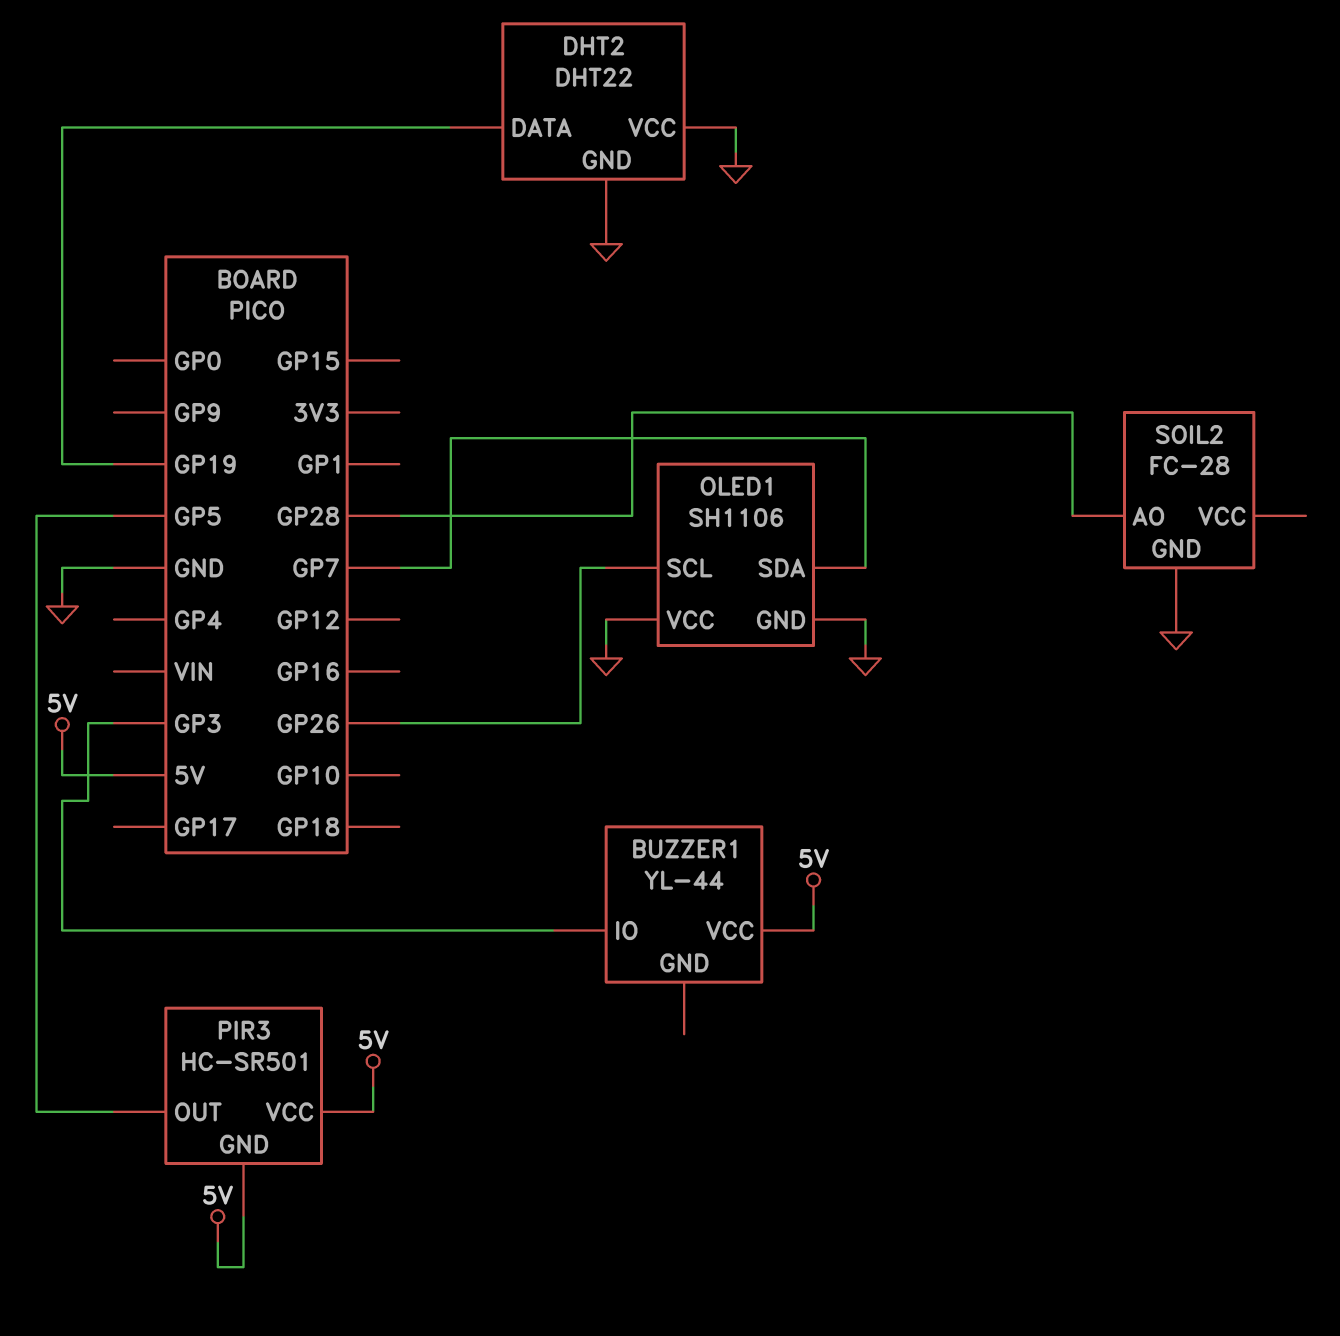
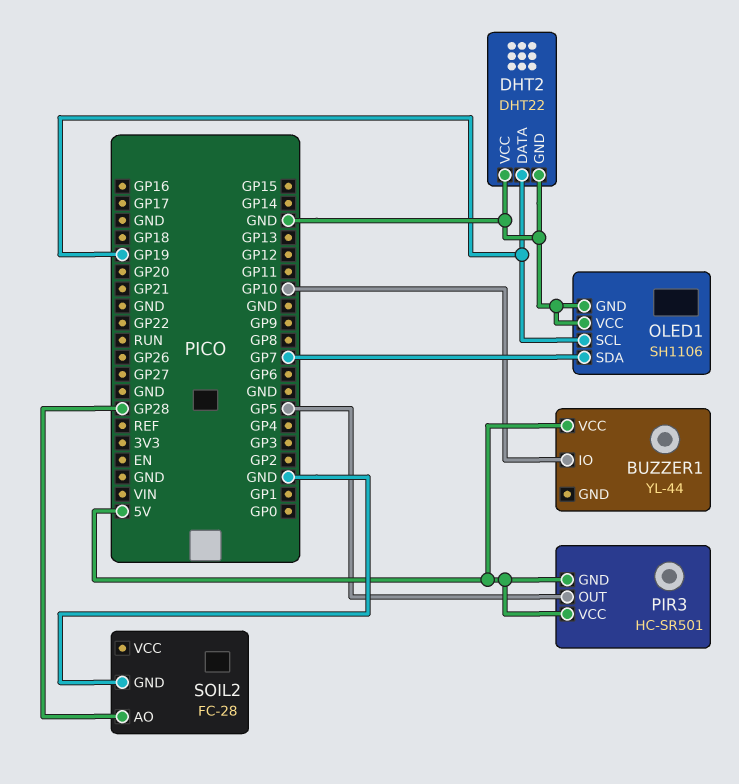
BUZZER1 pin IO: GP3 -> GP10
OLED1 pin SCL: GP26 -> GP19

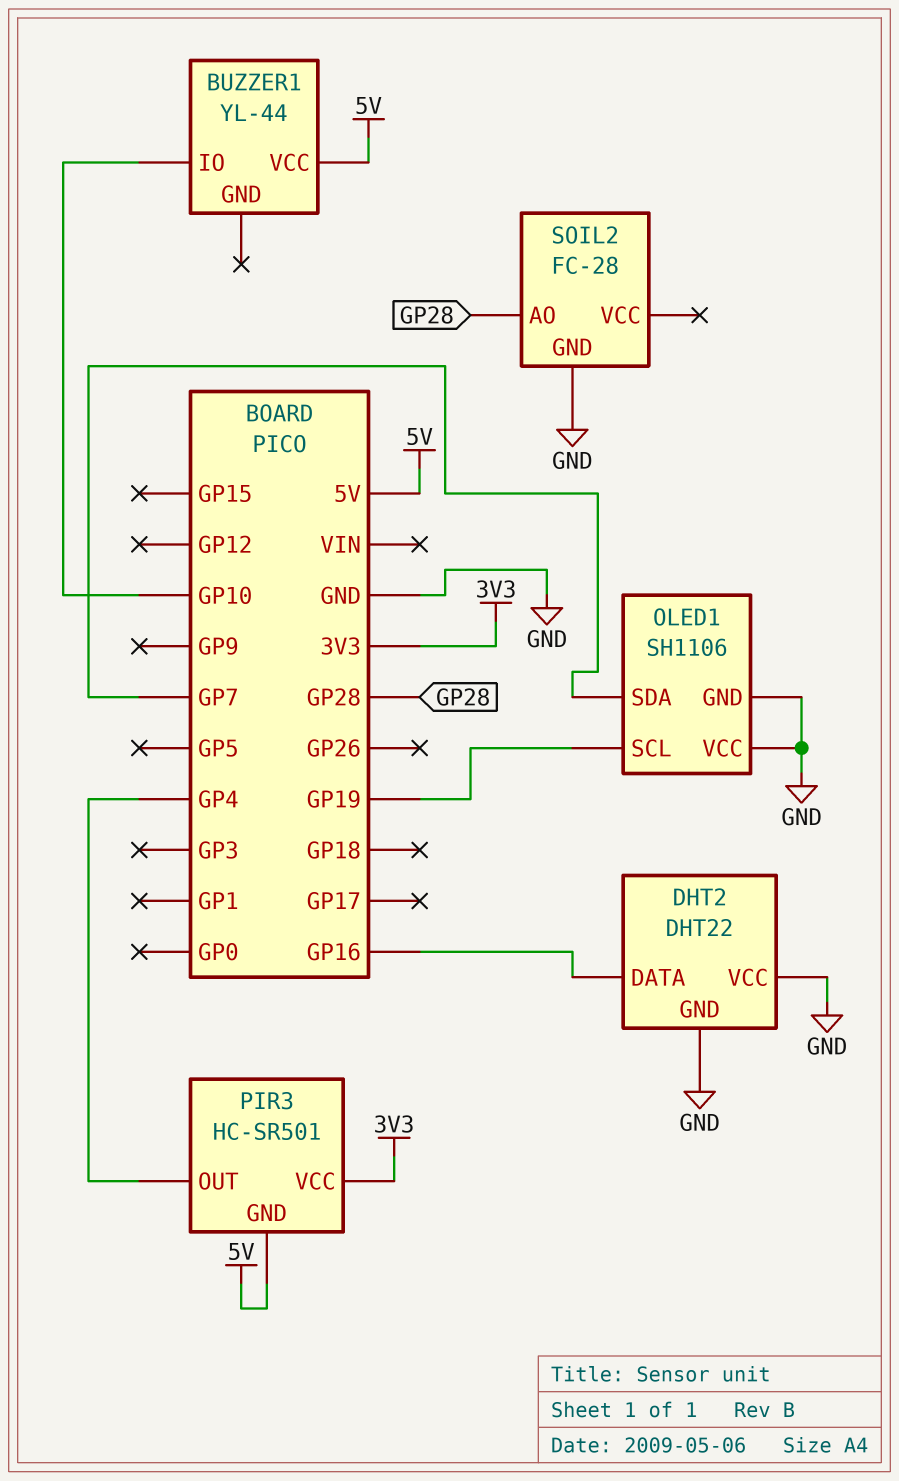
DHT2 pin DATA: GP19 -> GP16
PIR3 pin OUT: GP5 -> GP4
PIR3 pin VCC: 5V -> 3V3

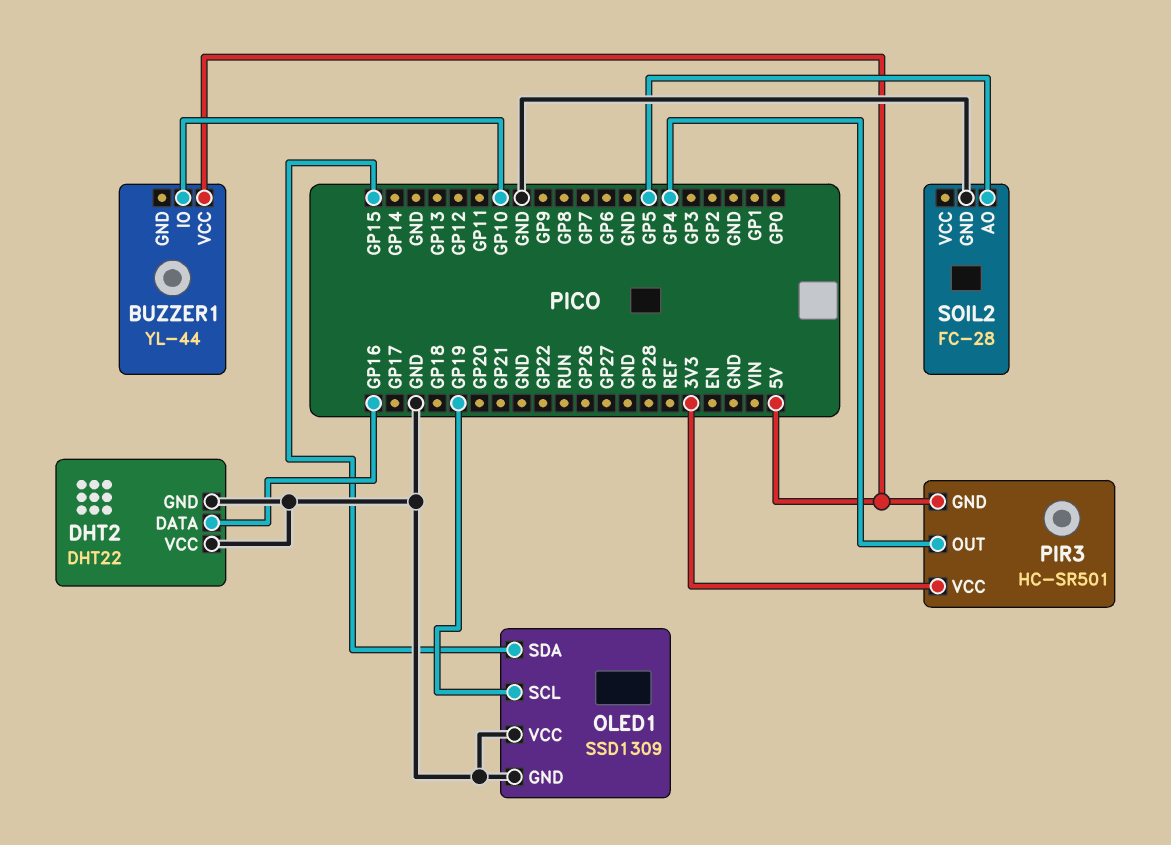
OLED1: SH1106 -> SSD1309
OLED1 pin SDA: GP7 -> GP15
SOIL2 pin AO: GP28 -> GP5

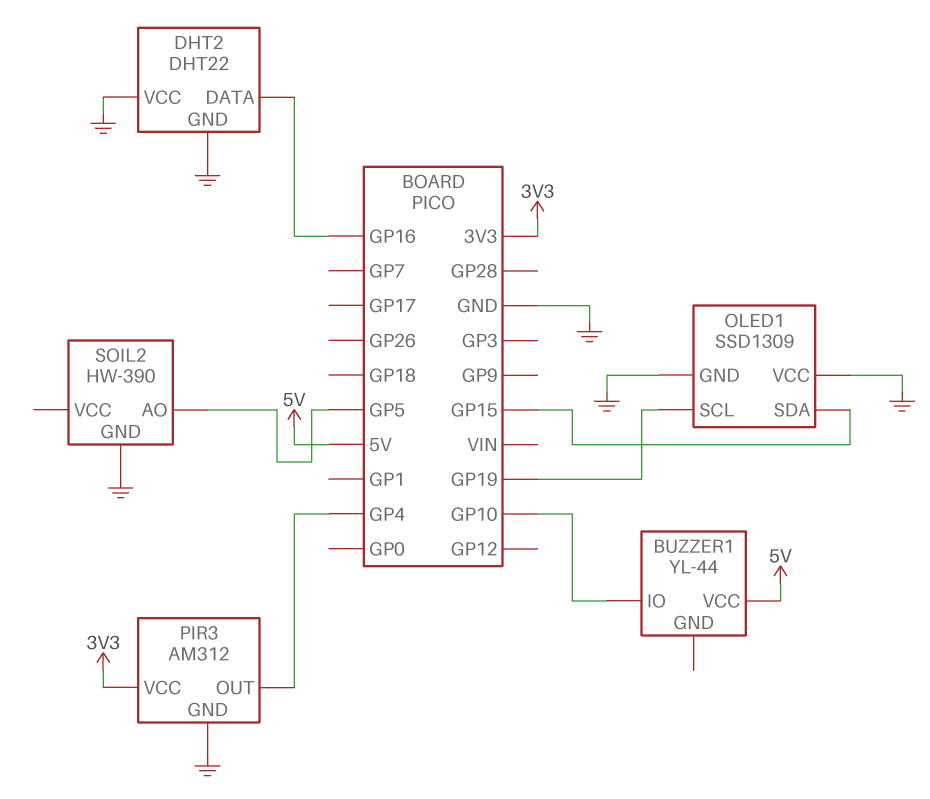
PIR3: HC-SR501 -> AM312
PIR3 pin GND: 5V -> GND
SOIL2: FC-28 -> HW-390

